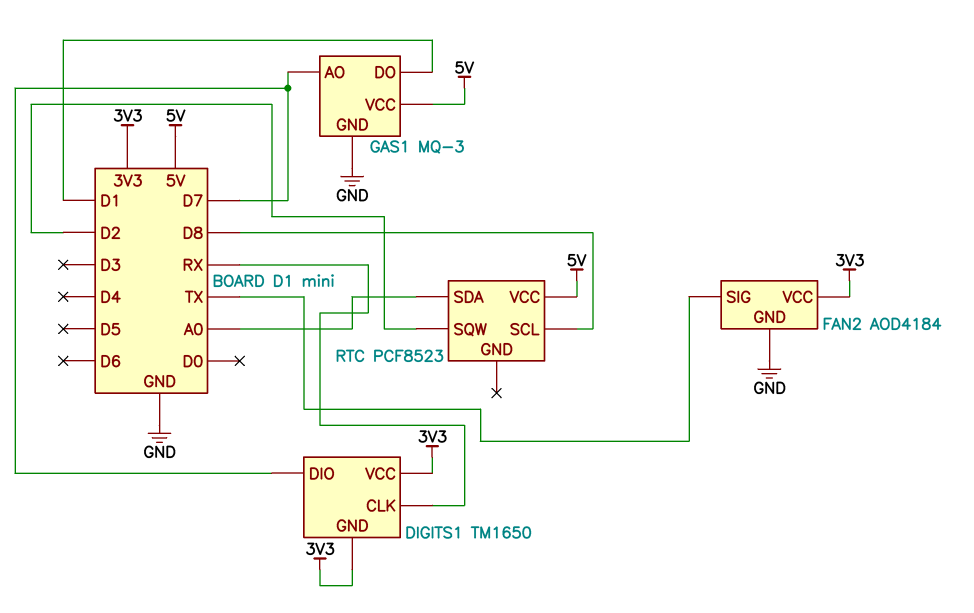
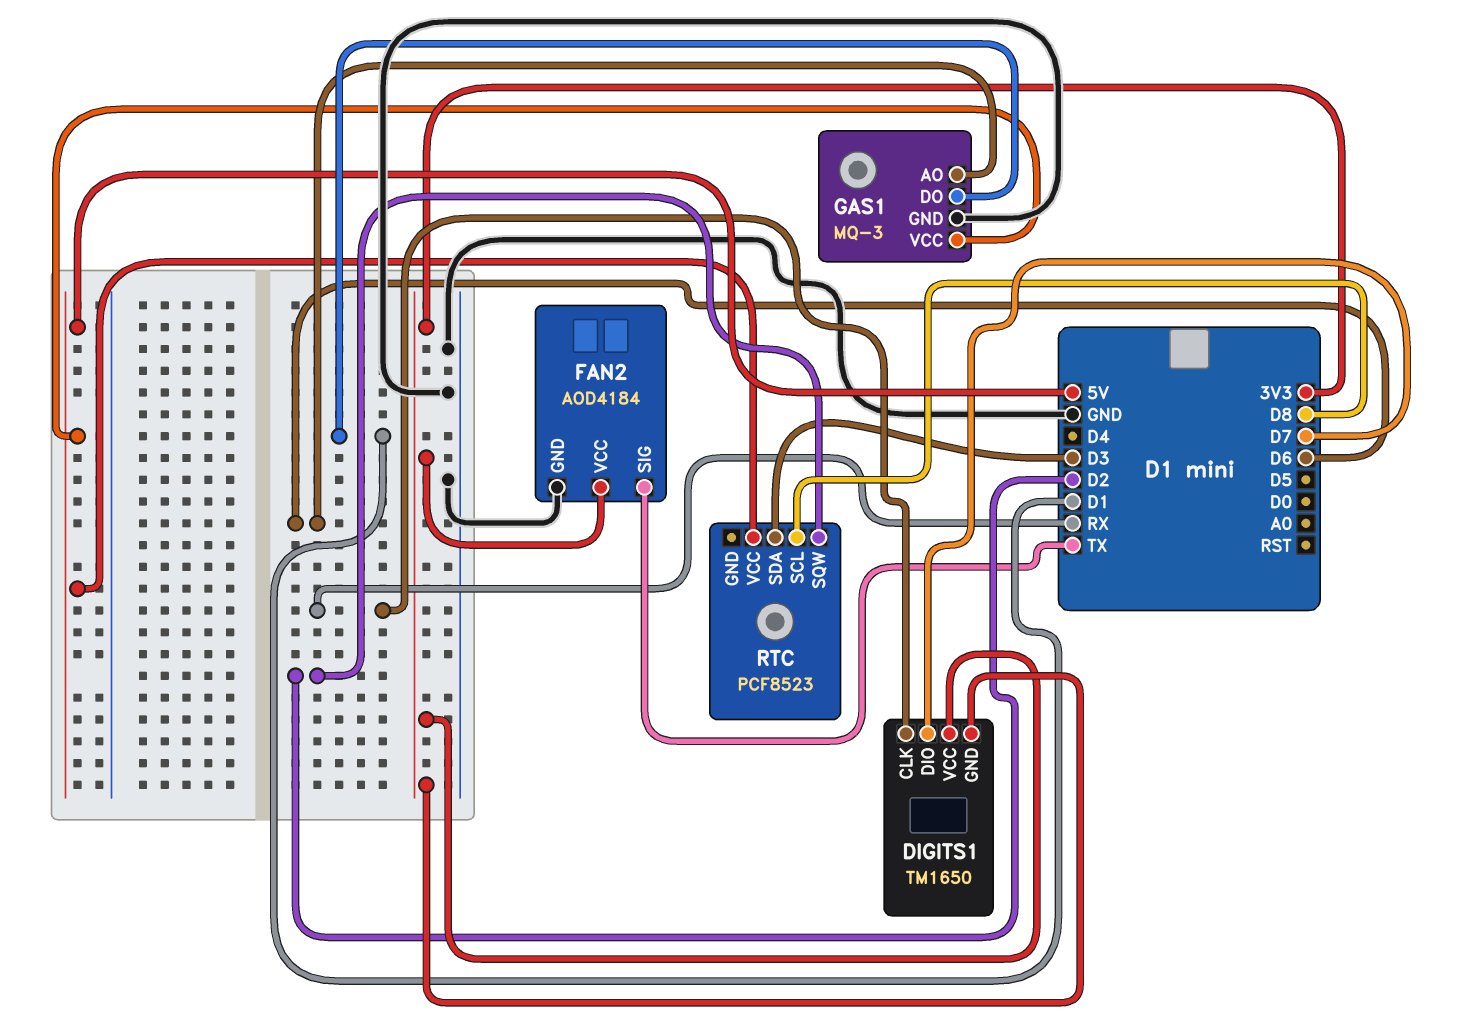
GAS1 pin AO: D7 -> D6
RTC pin SDA: A0 -> D3

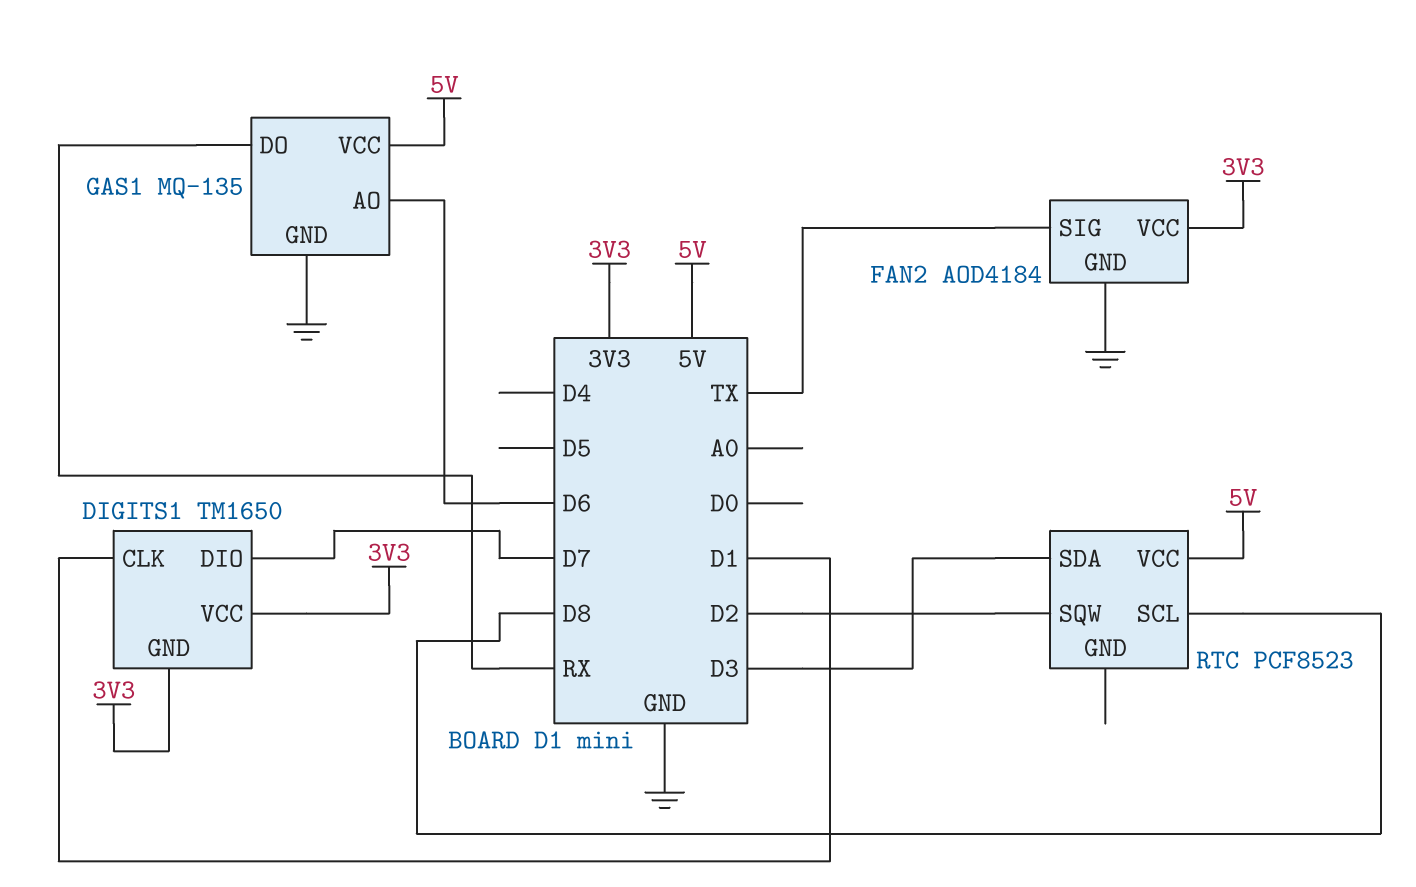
DIGITS1 pin CLK: RX -> D1
GAS1: MQ-3 -> MQ-135
GAS1 pin DO: D1 -> RX

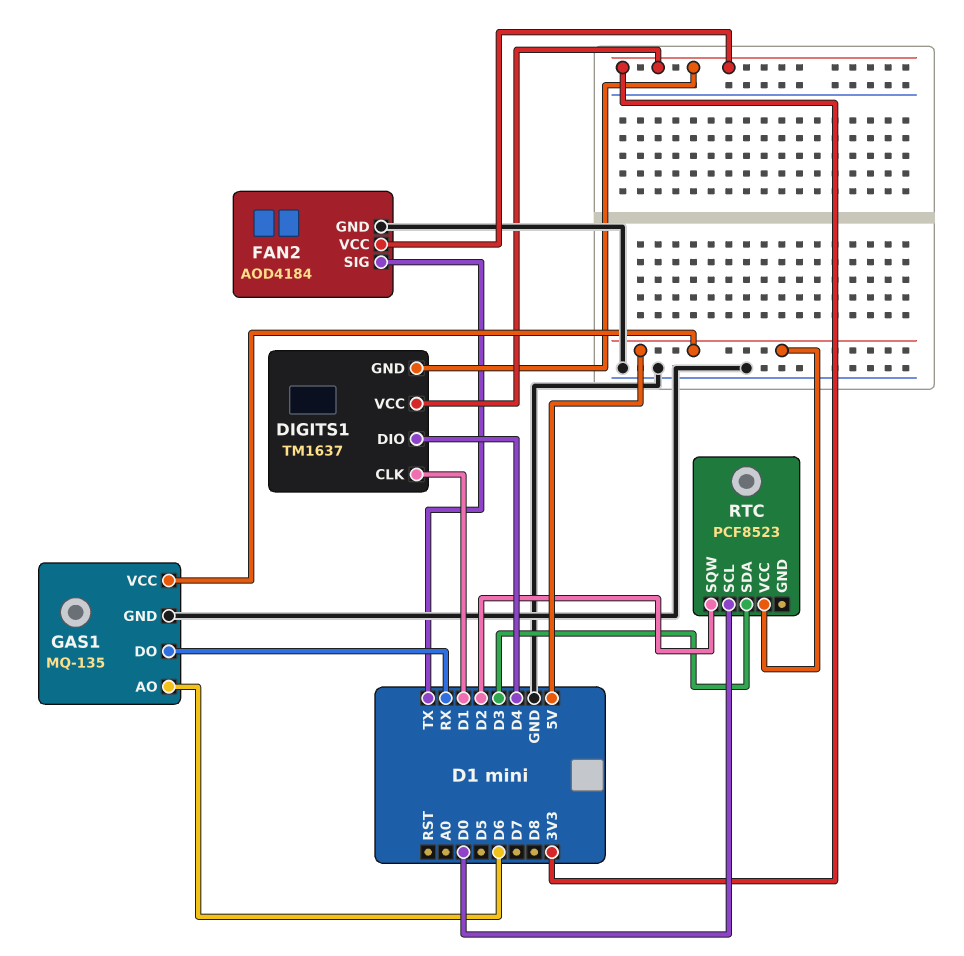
DIGITS1: TM1650 -> TM1637
DIGITS1 pin DIO: D7 -> D4
RTC pin SCL: D8 -> D0

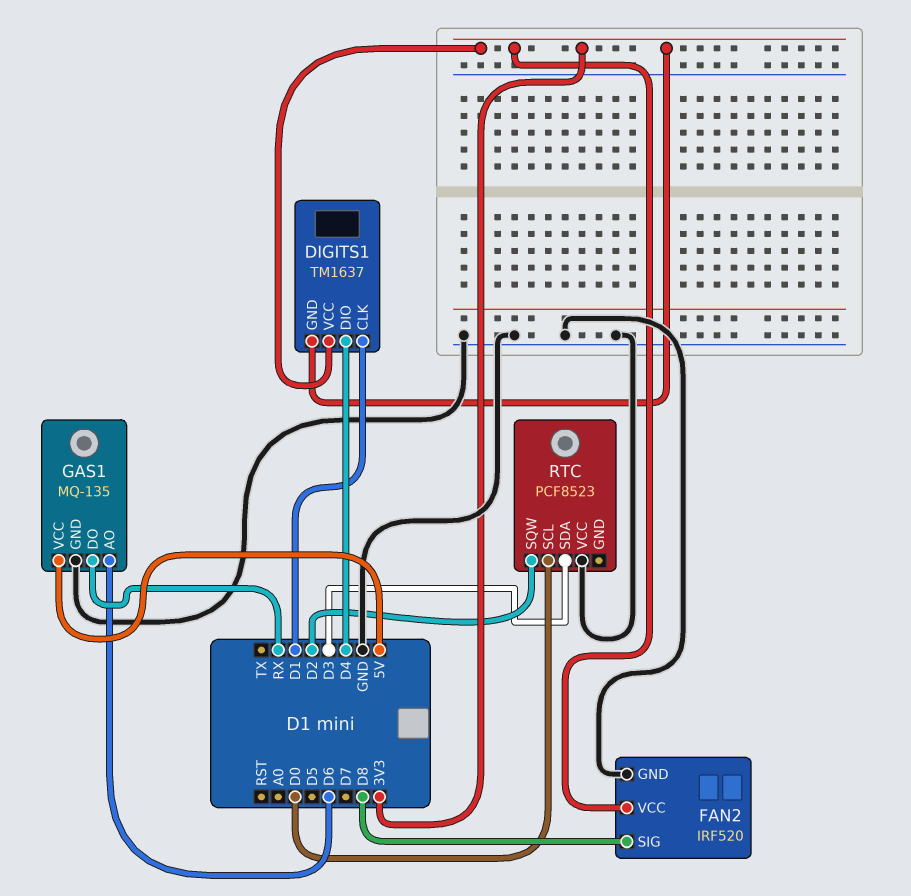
FAN2: AOD4184 -> IRF520
FAN2 pin SIG: TX -> D8
RTC pin VCC: 5V -> GND

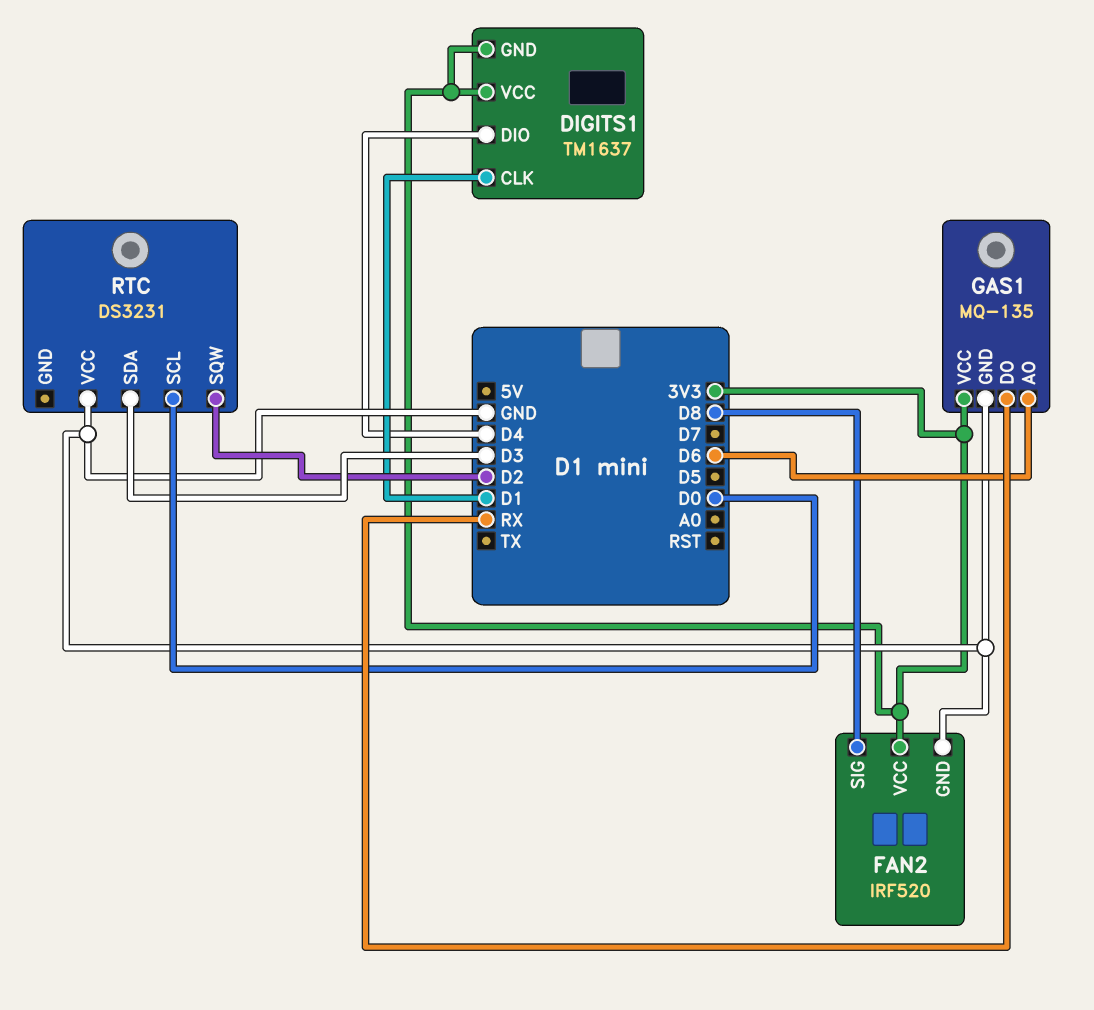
GAS1 pin VCC: 5V -> 3V3
RTC: PCF8523 -> DS3231

